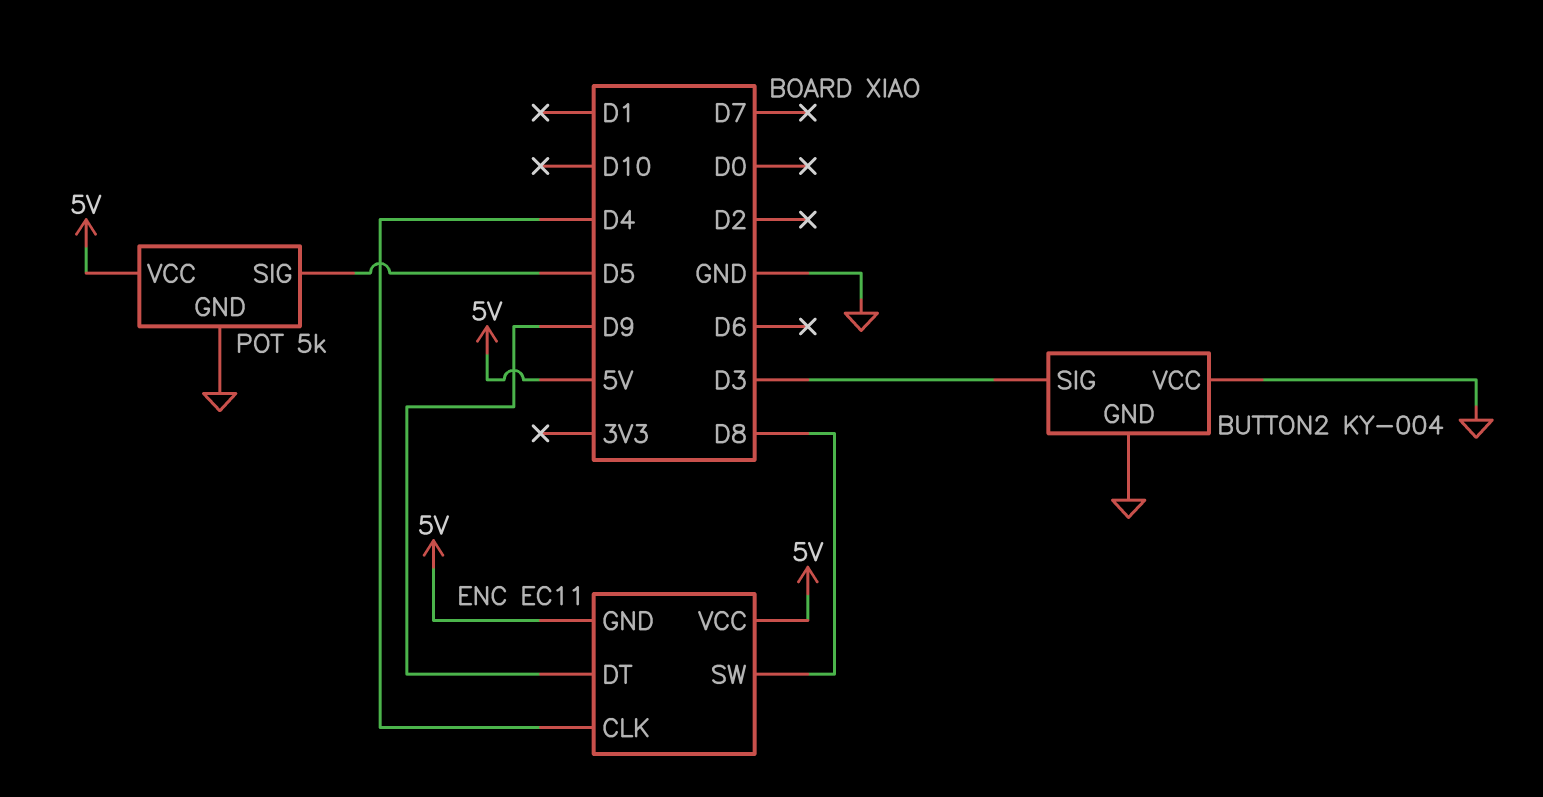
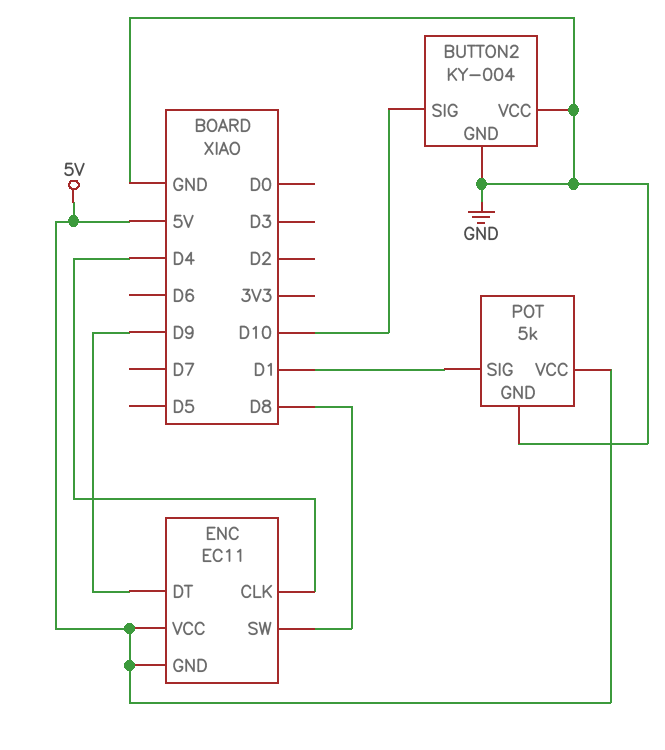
BUTTON2 pin SIG: D3 -> D10
POT pin SIG: D5 -> D1

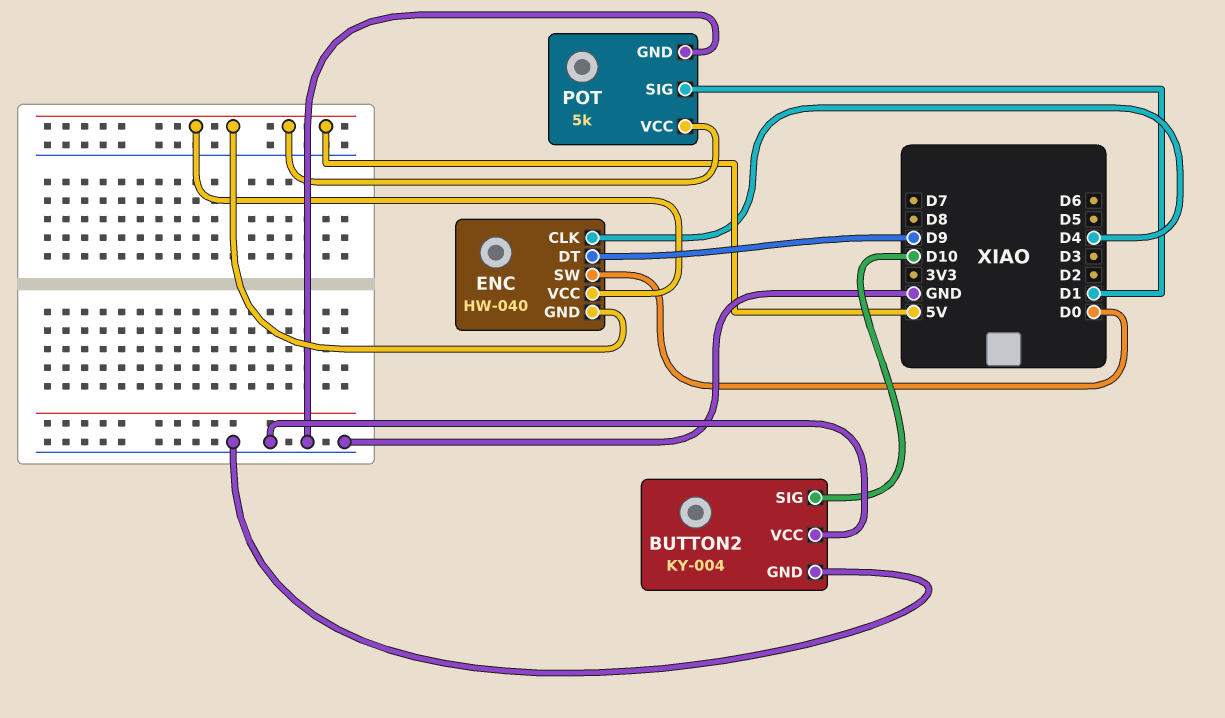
ENC: EC11 -> HW-040
ENC pin SW: D8 -> D0

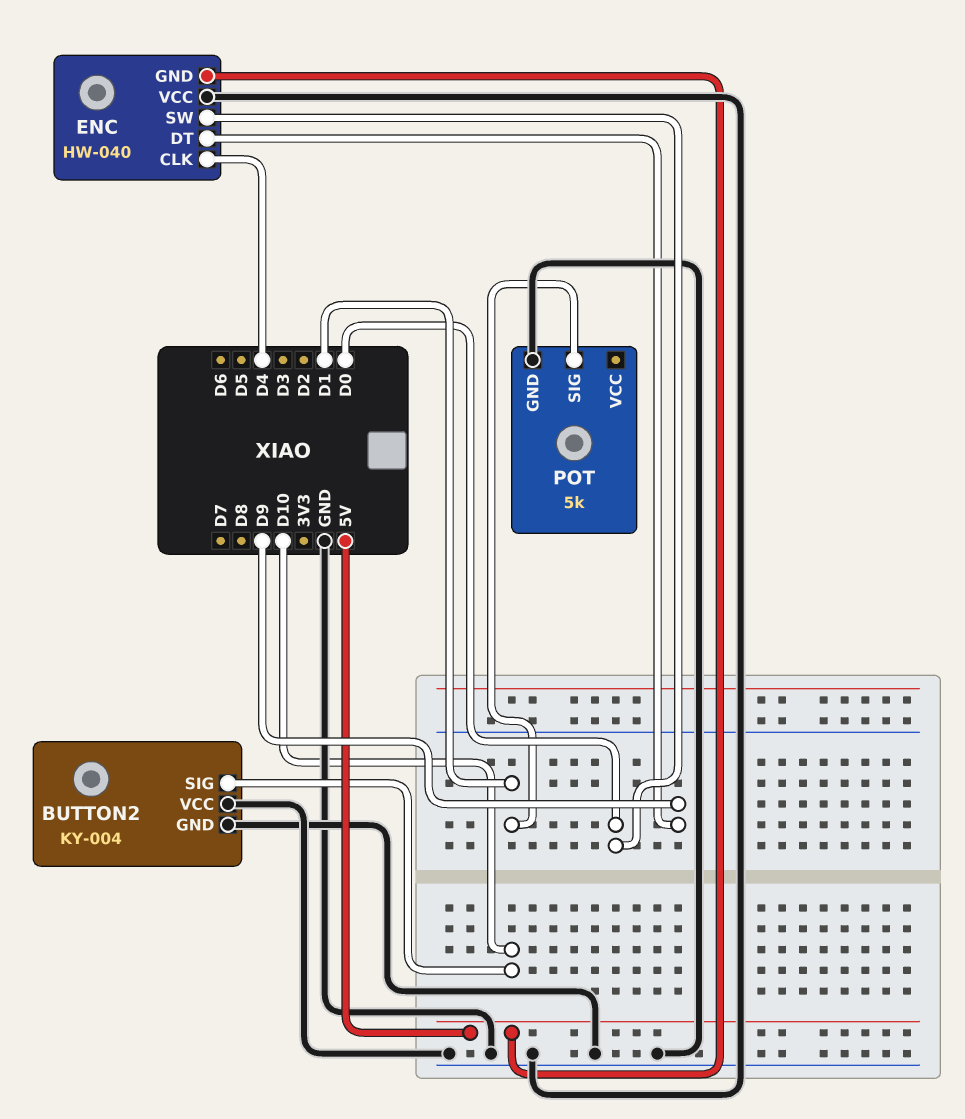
ENC pin VCC: 5V -> GND
POT pin VCC: 5V -> none

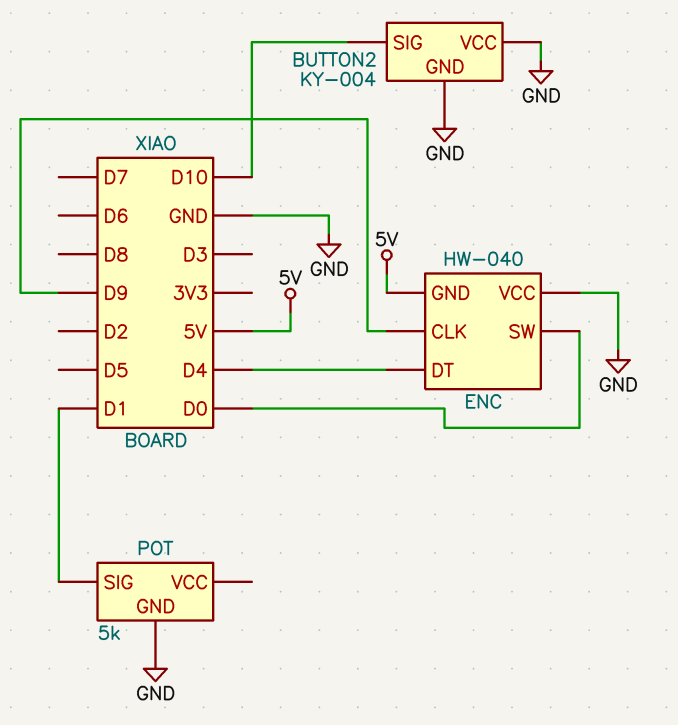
ENC pin CLK: D4 -> D9
ENC pin DT: D9 -> D4

